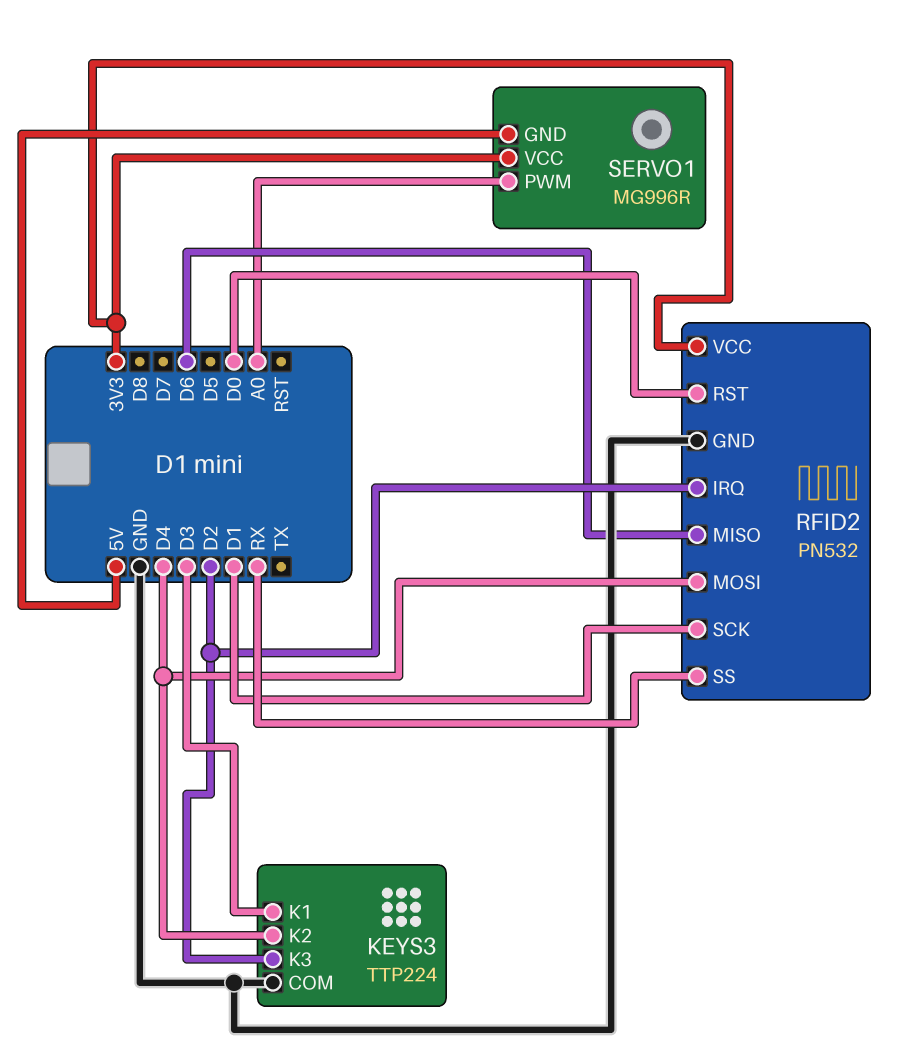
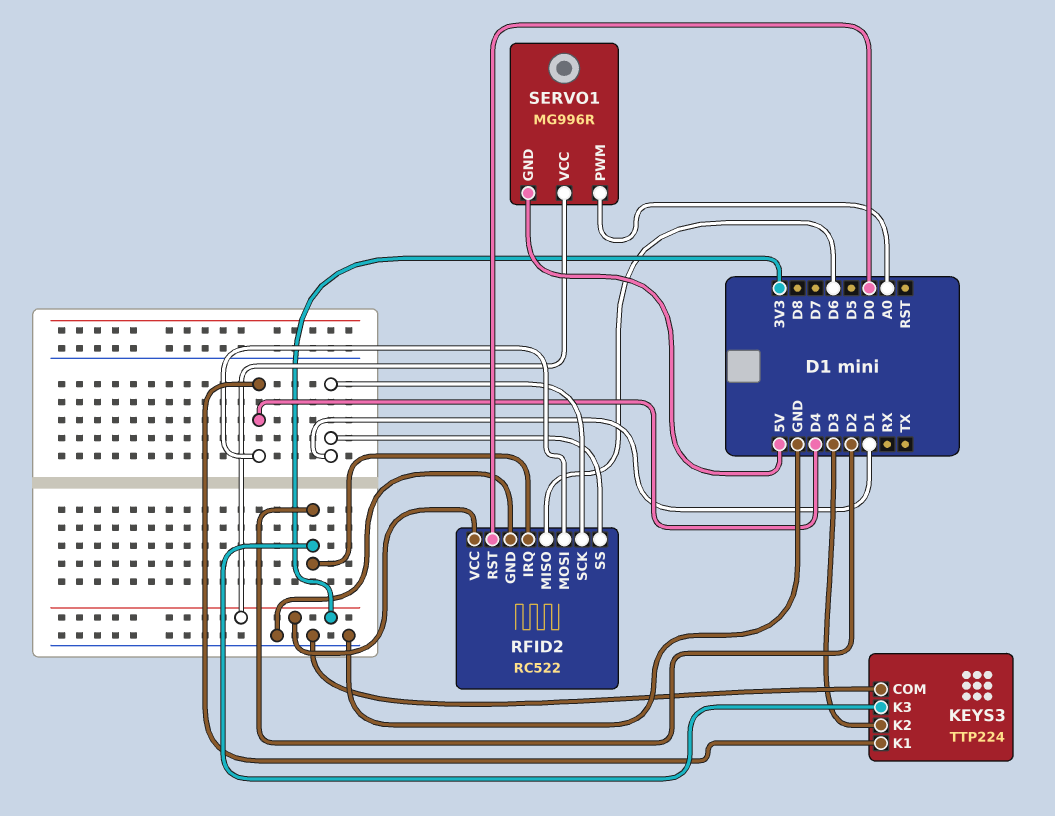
KEYS3 pin K1: D3 -> D4
KEYS3 pin K2: D4 -> D3
RFID2: PN532 -> RC522
RFID2 pin SS: RX -> D1

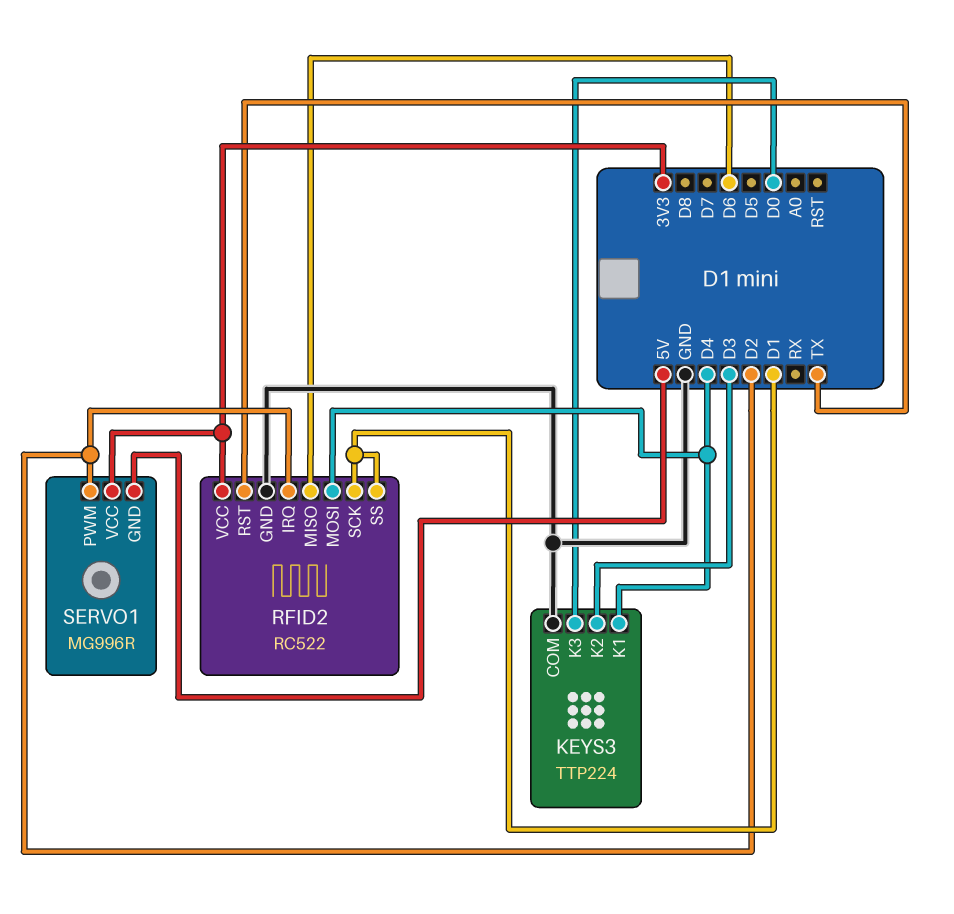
KEYS3 pin K3: D2 -> D0
RFID2 pin RST: D0 -> TX
SERVO1 pin PWM: A0 -> D2

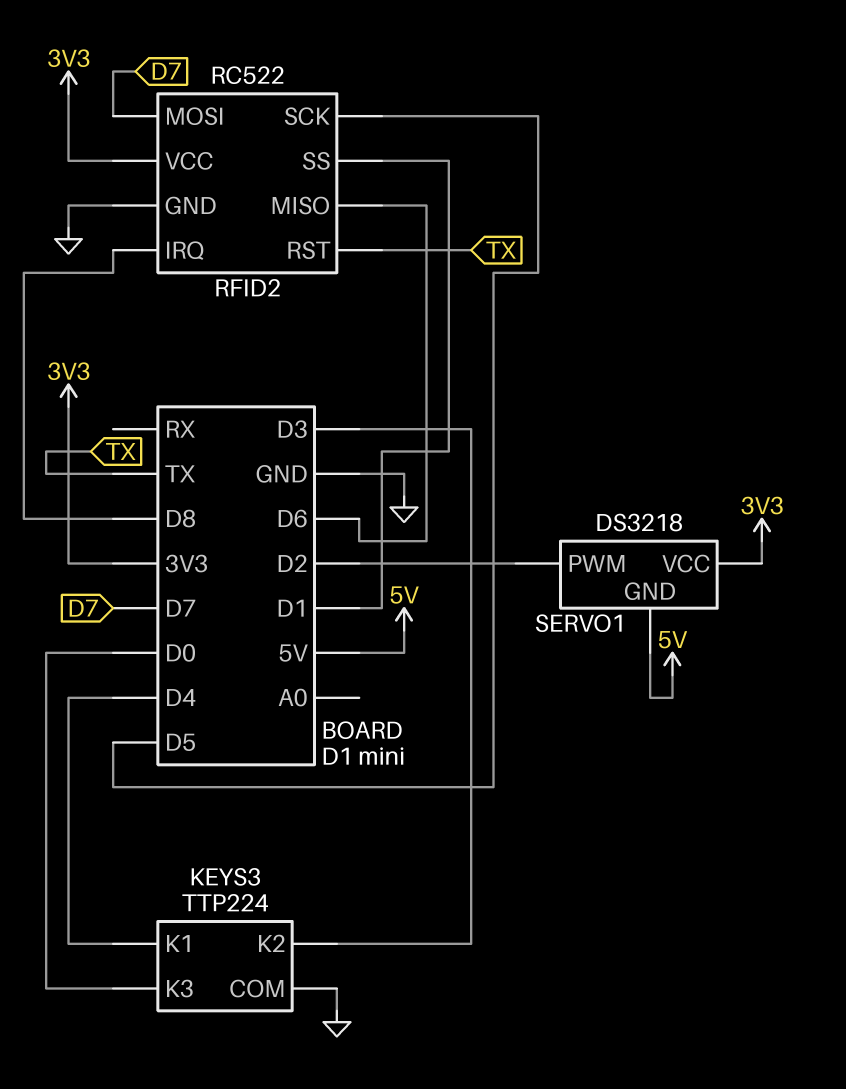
RFID2 pin IRQ: D2 -> D8
RFID2 pin MOSI: D4 -> D7
RFID2 pin SCK: D1 -> D5
SERVO1: MG996R -> DS3218

